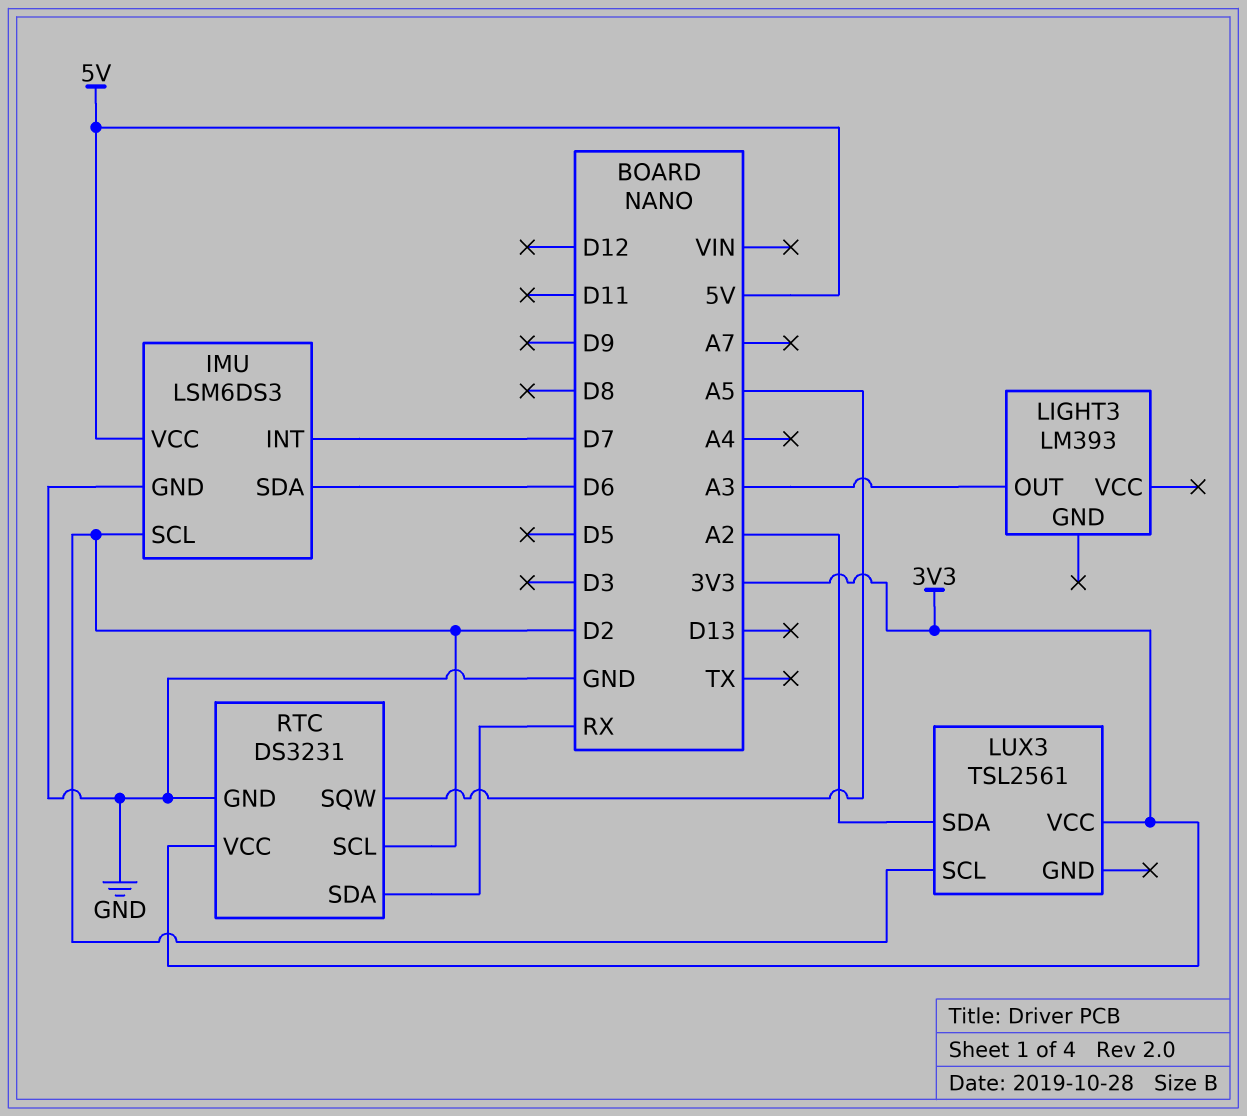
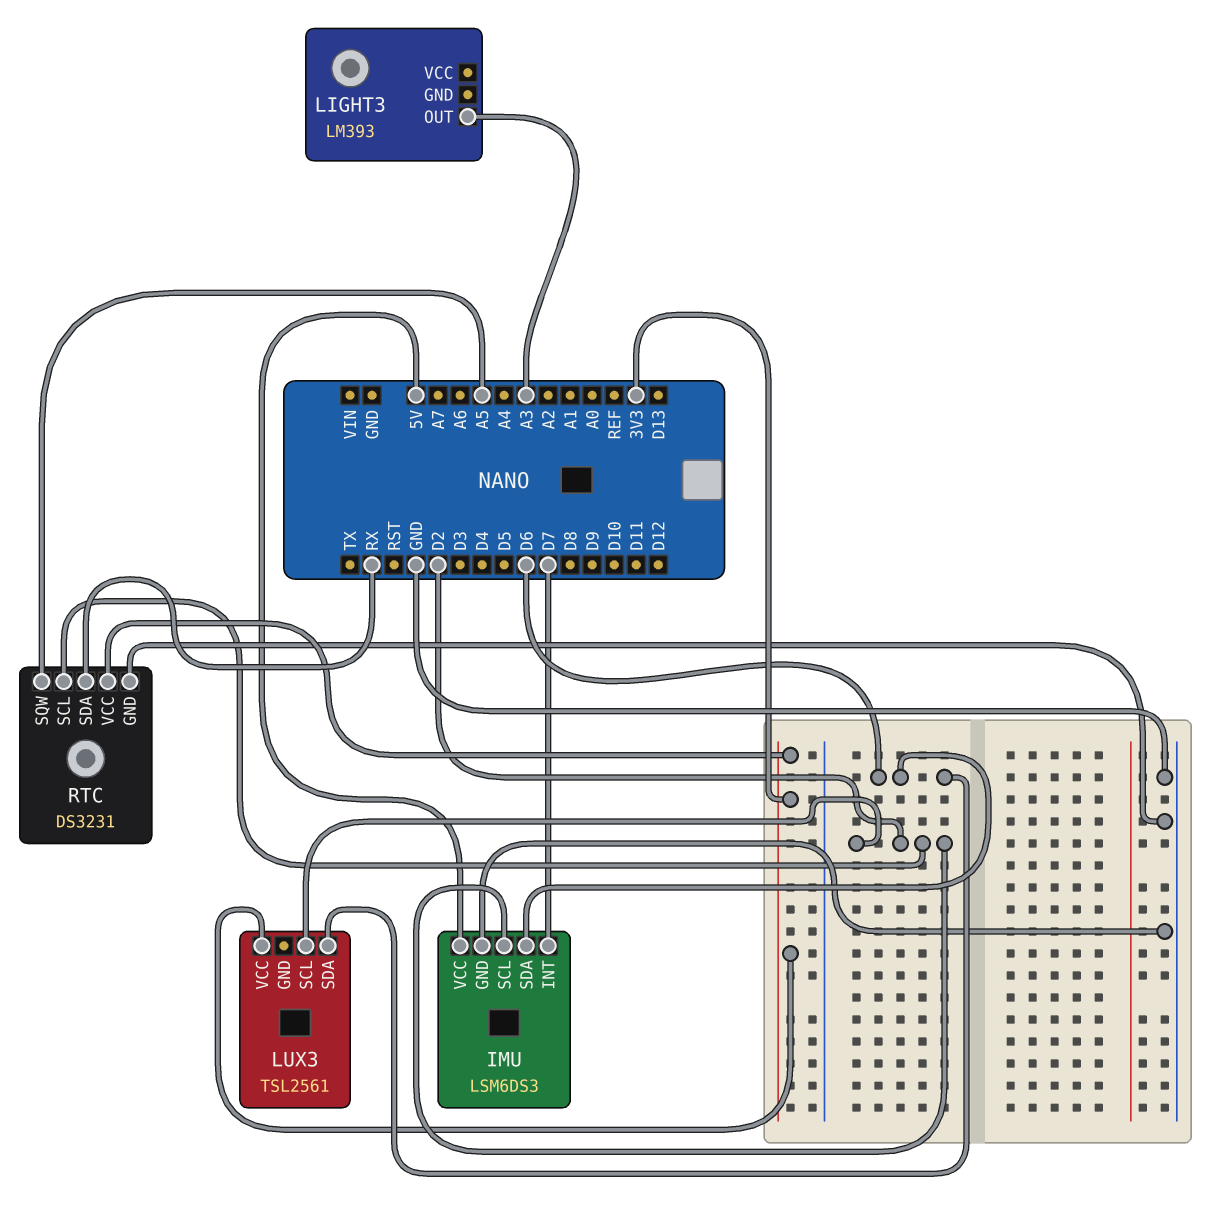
LUX3 pin SDA: A2 -> D6

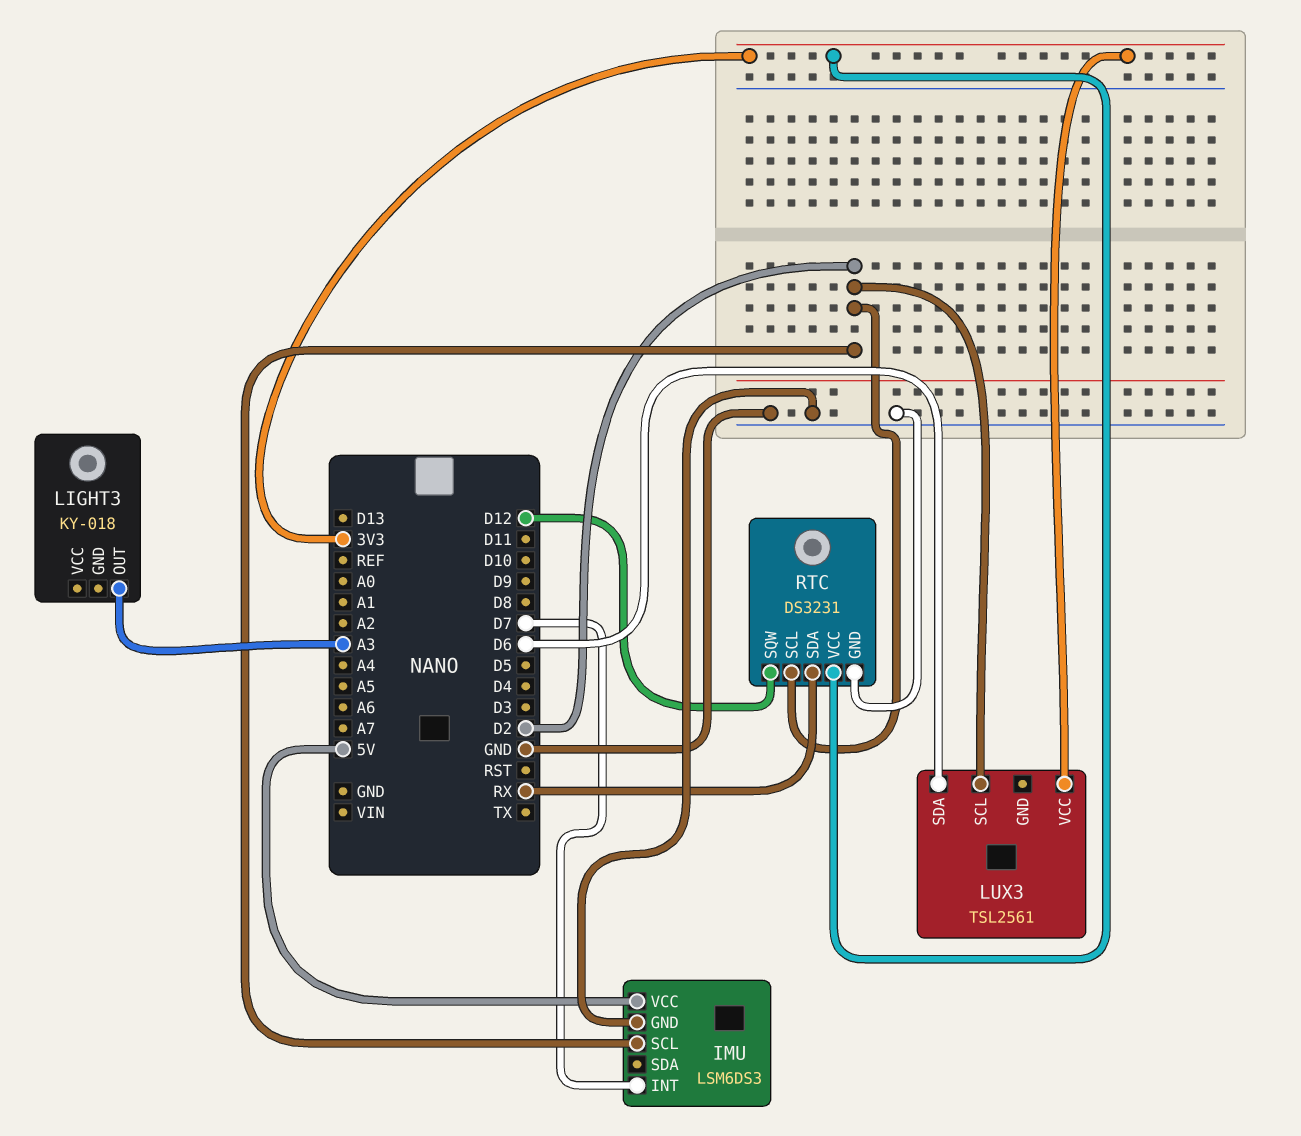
IMU pin SDA: D6 -> none
LIGHT3: LM393 -> KY-018
RTC pin SQW: A5 -> D12

